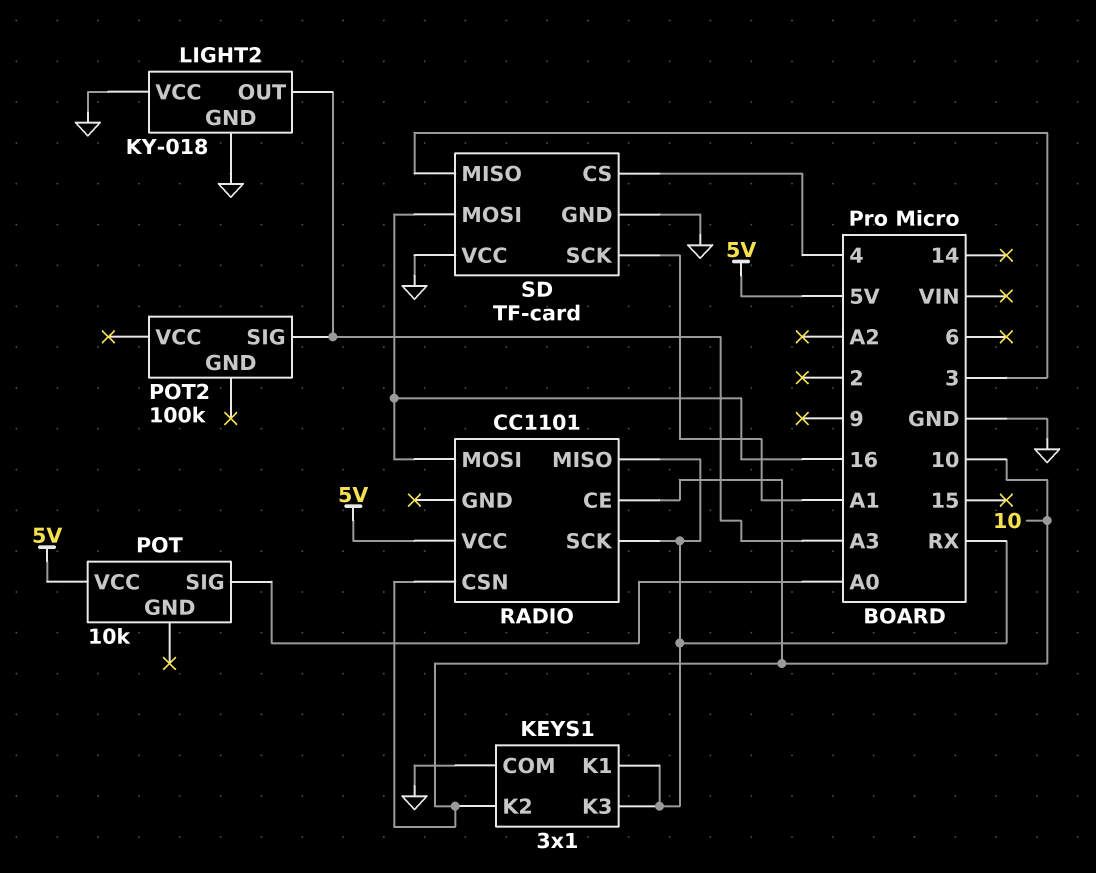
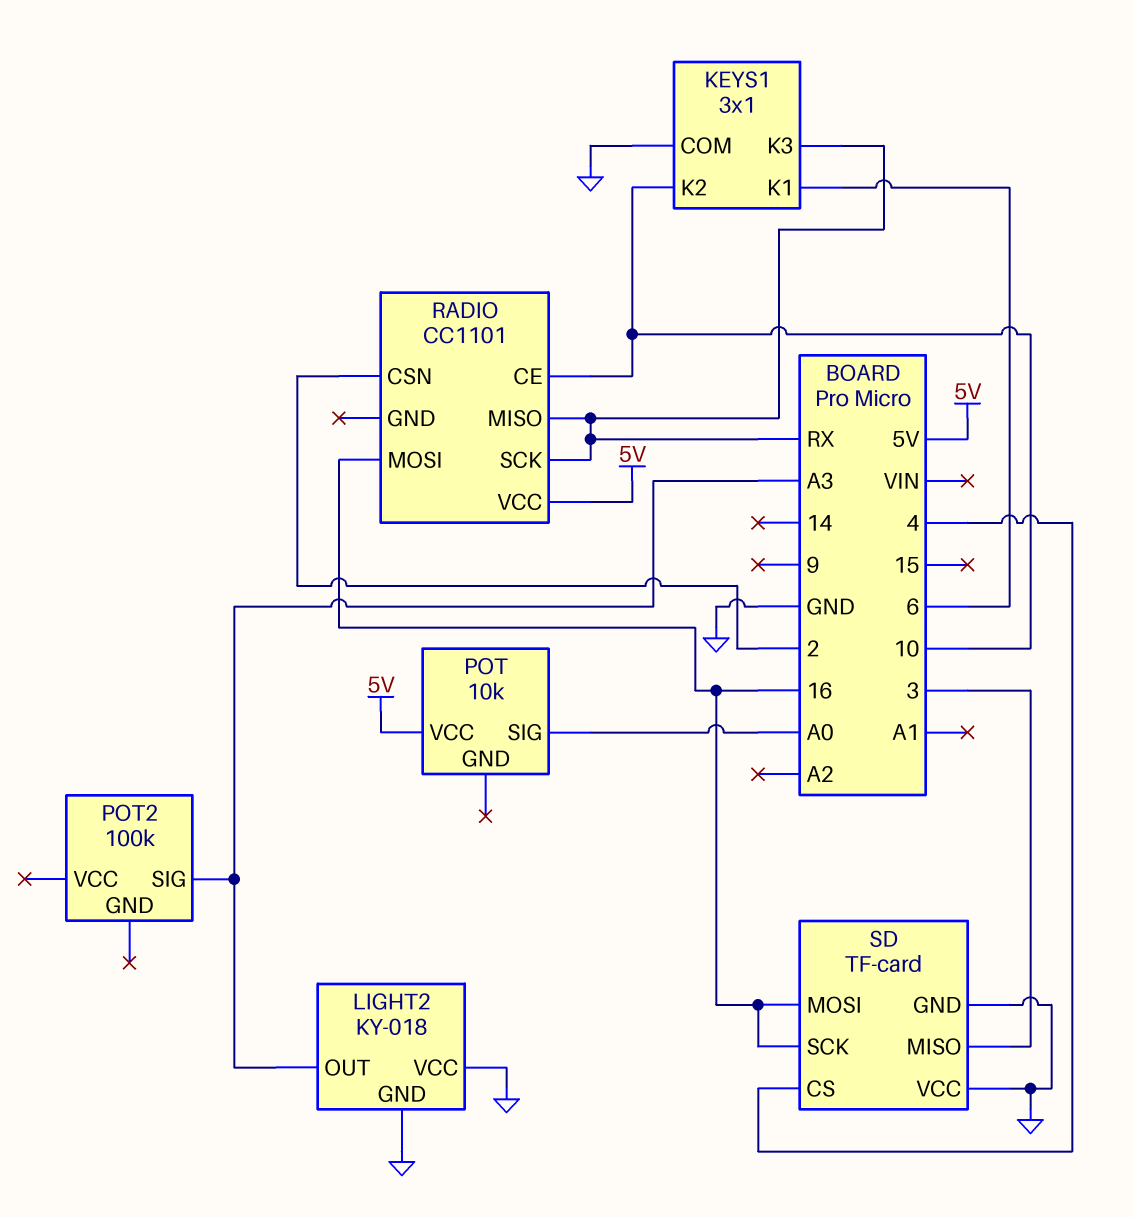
KEYS1 pin K1: RX -> 6
RADIO pin CSN: 10 -> 2
SD pin SCK: A1 -> 16

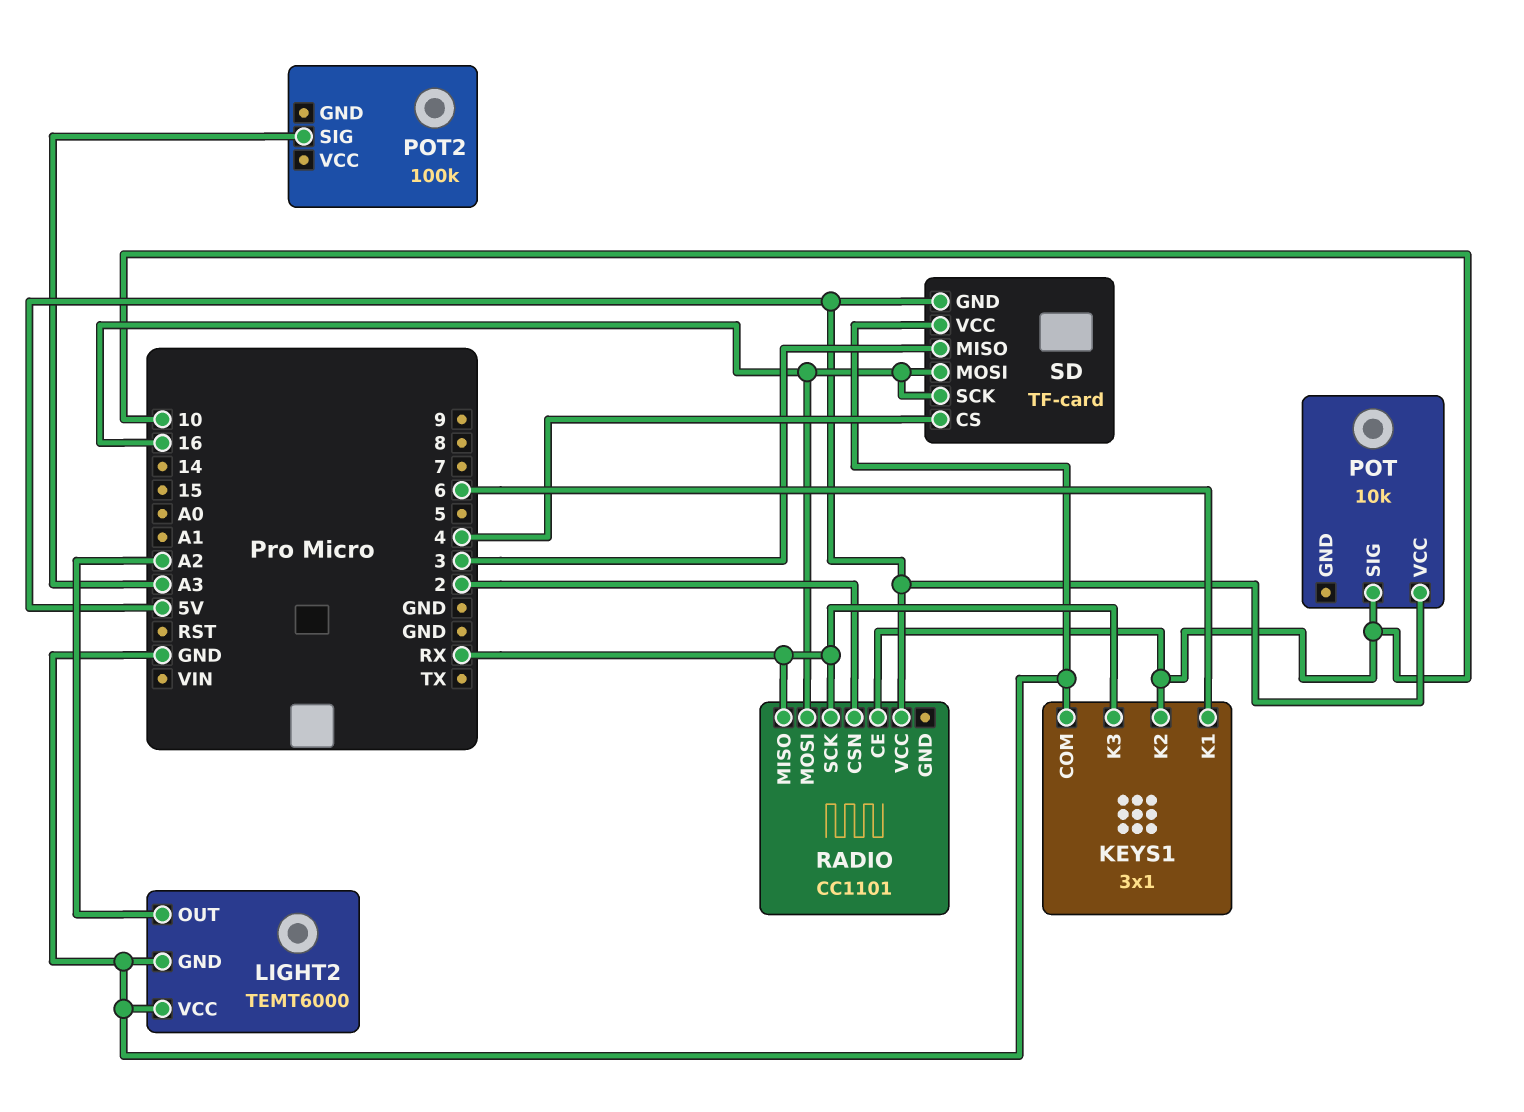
LIGHT2: KY-018 -> TEMT6000
LIGHT2 pin OUT: A3 -> A2
POT pin SIG: A0 -> 10
SD pin GND: GND -> 5V

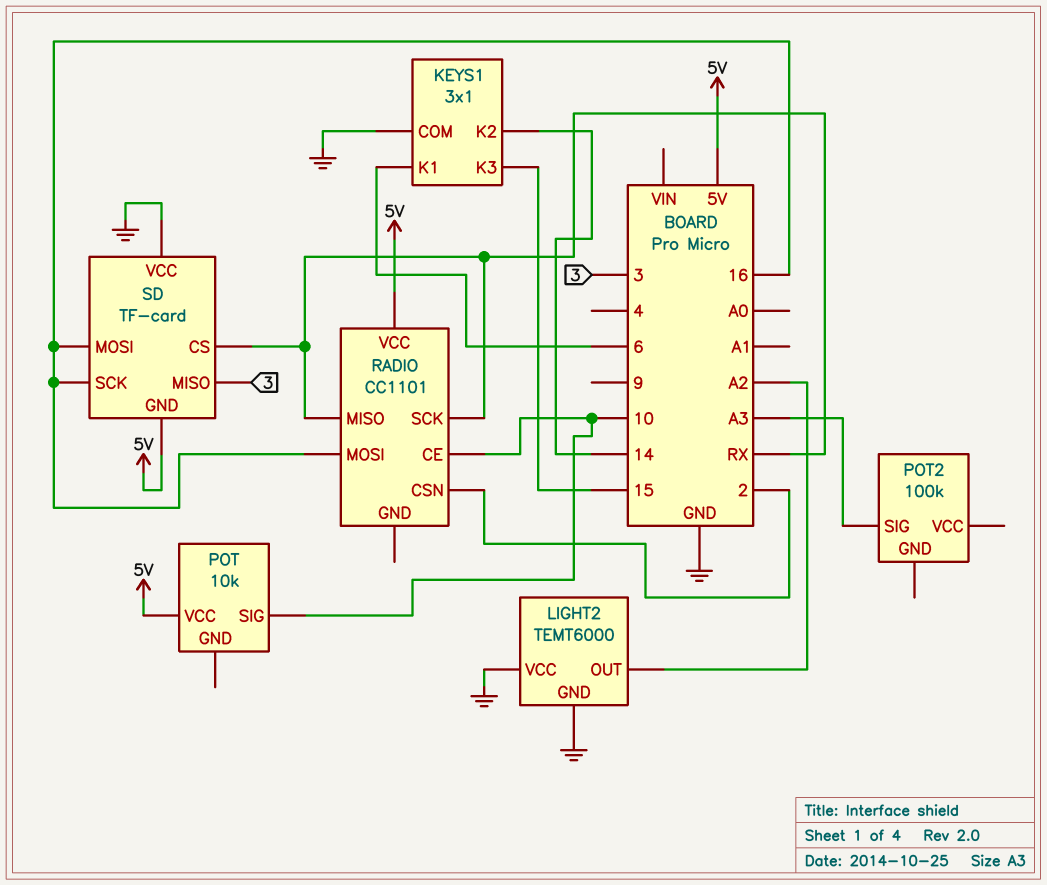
KEYS1 pin K2: 10 -> 14
KEYS1 pin K3: RX -> 15
SD pin CS: 4 -> RX

